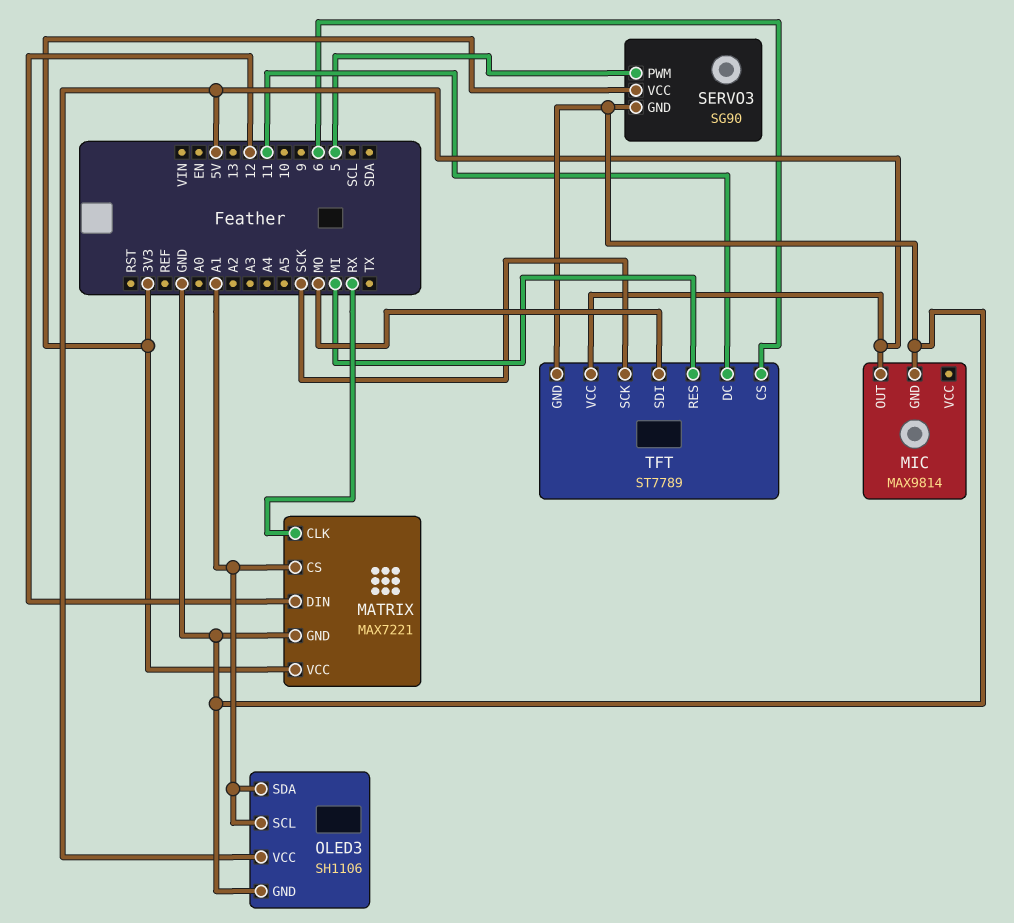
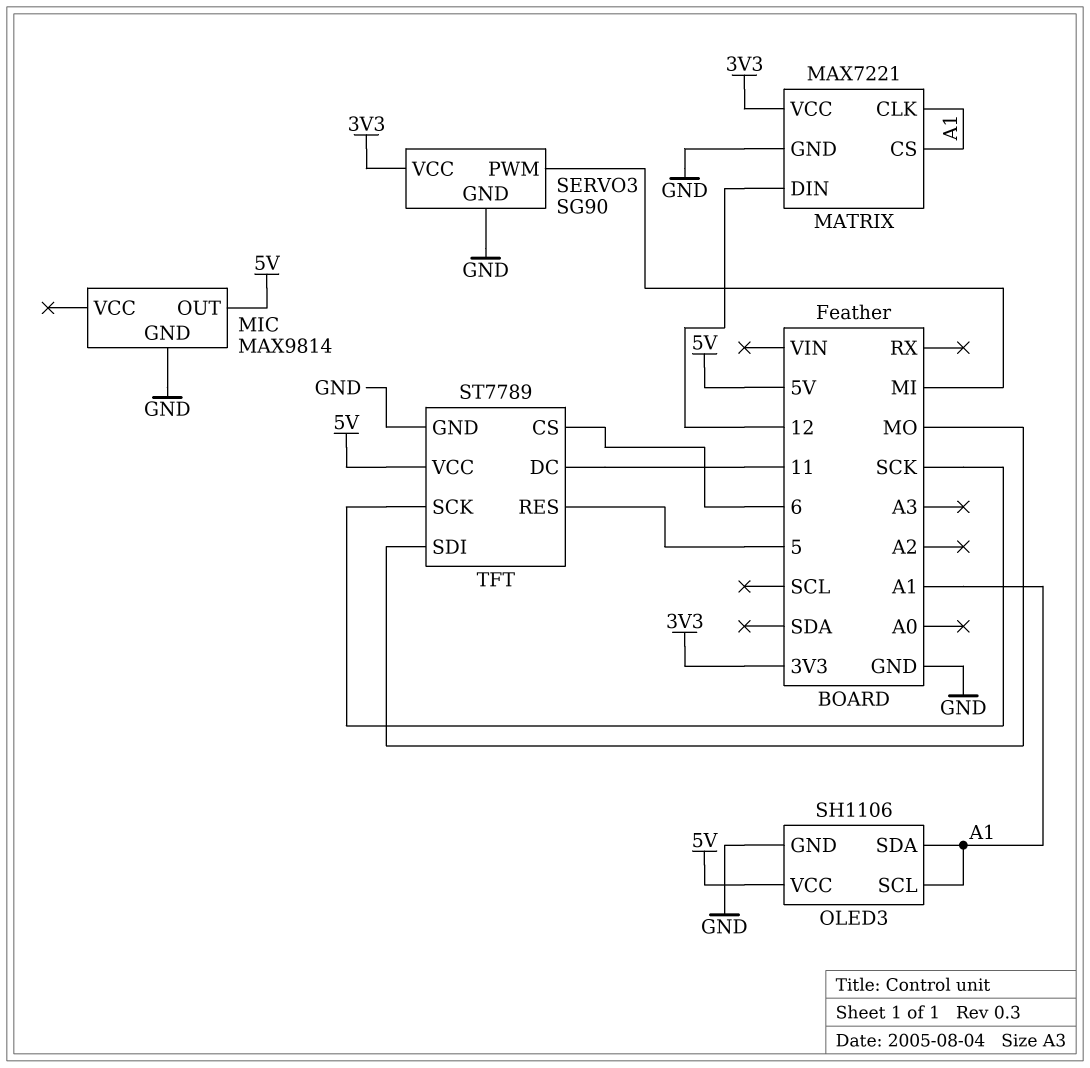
MATRIX pin CLK: RX -> A1
SERVO3 pin PWM: 5 -> MI
TFT pin RES: MI -> 5

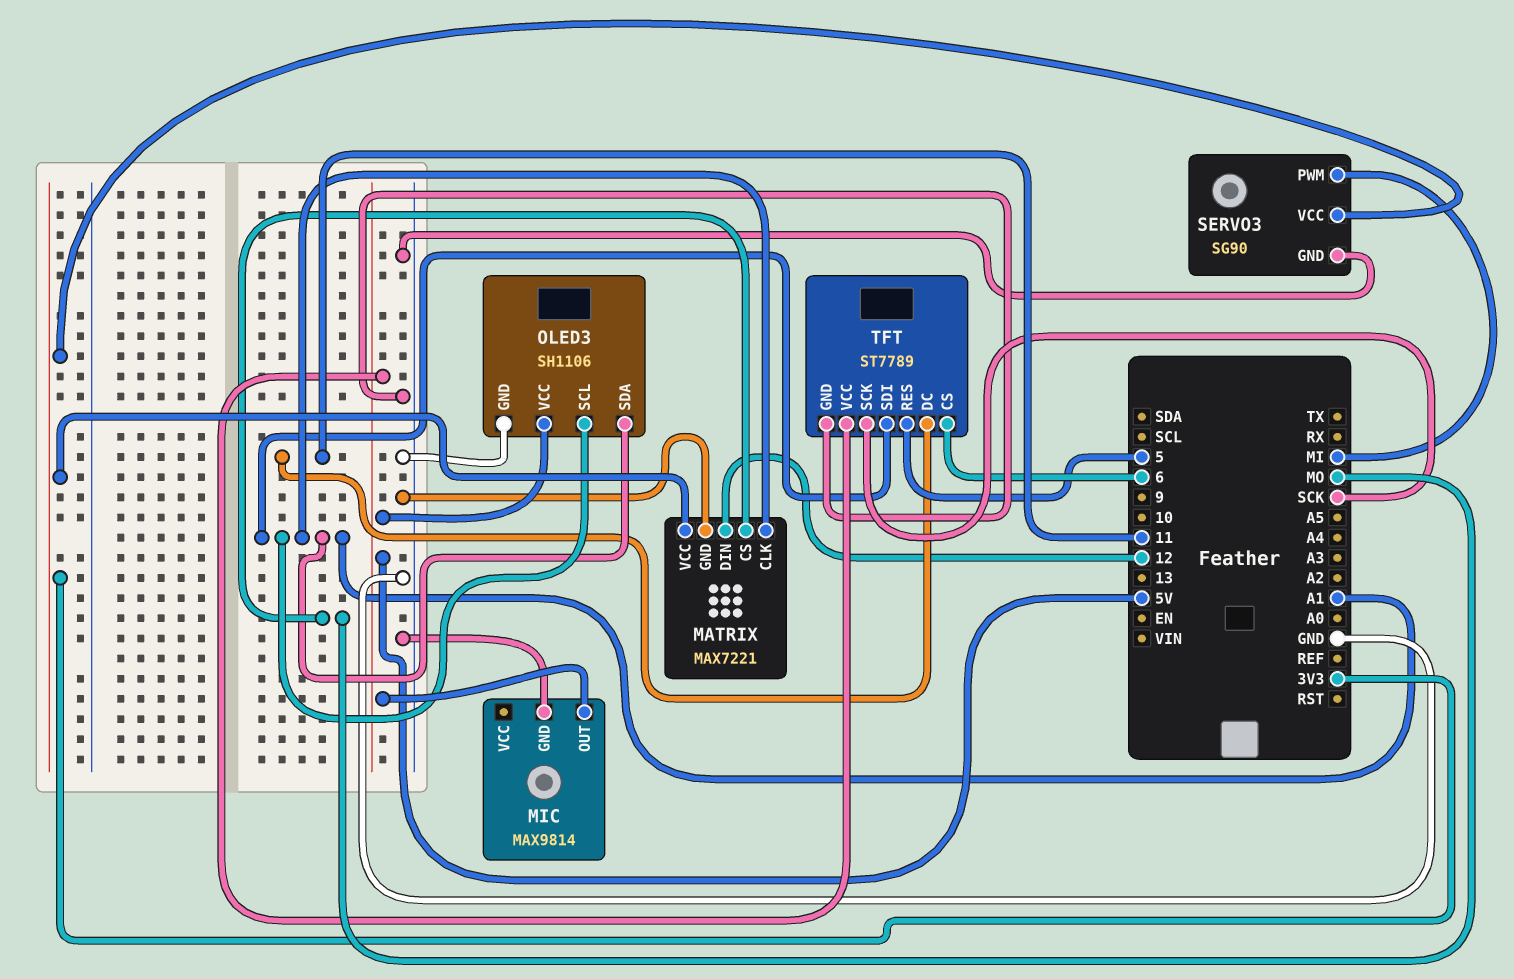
MATRIX pin CS: A1 -> MO
TFT pin SDI: MO -> A1

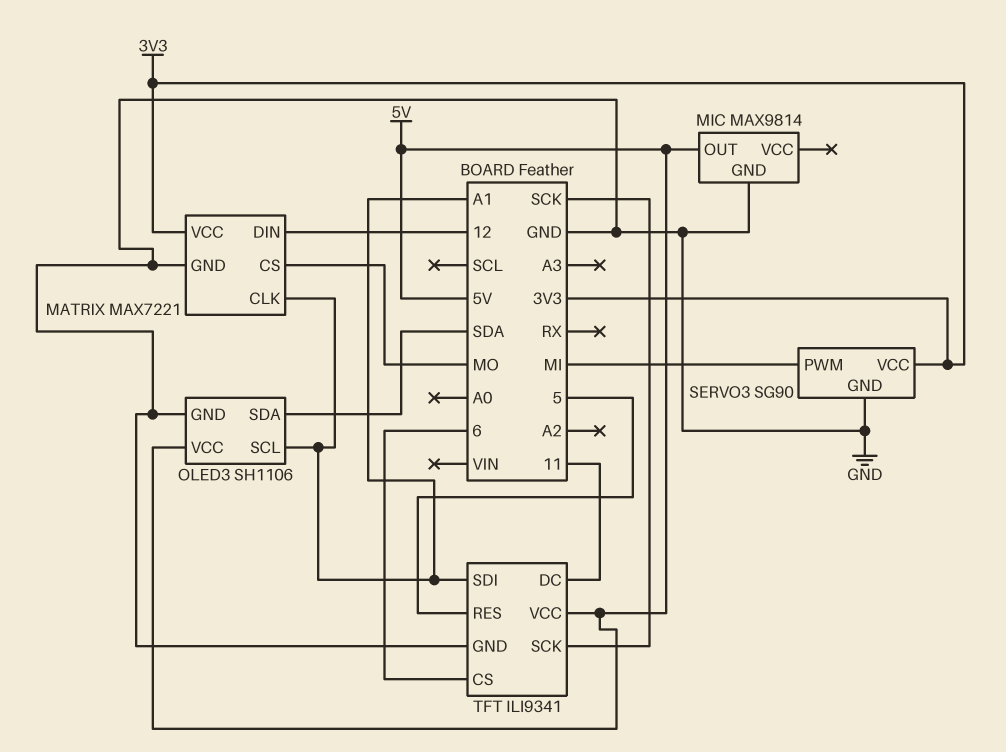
OLED3 pin SDA: A1 -> SDA
TFT: ST7789 -> ILI9341

